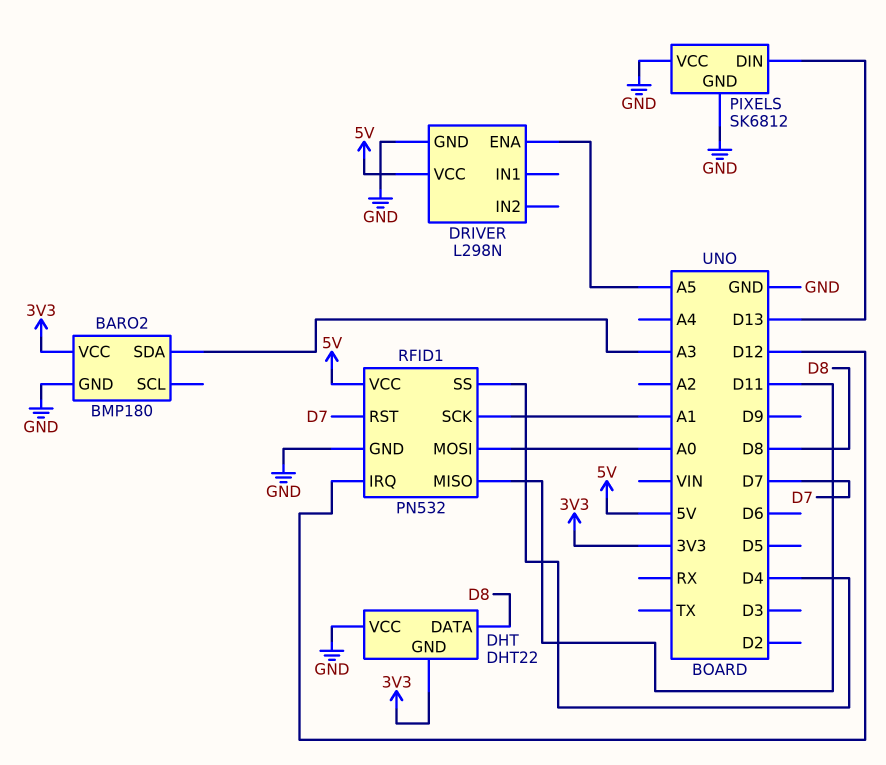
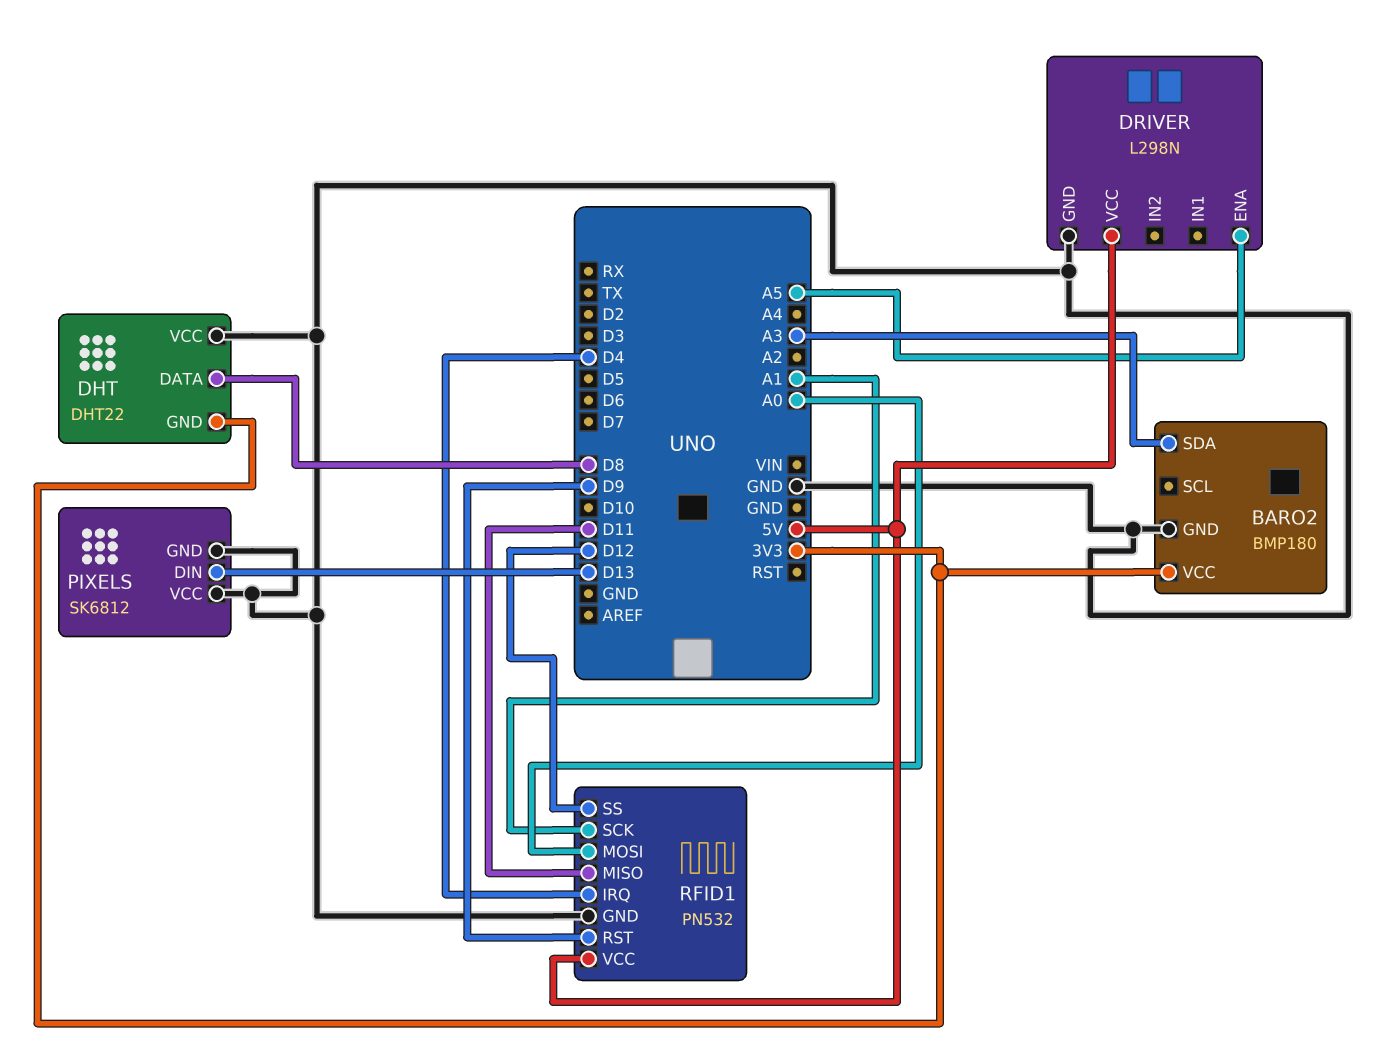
RFID1 pin IRQ: D12 -> D4
RFID1 pin RST: D7 -> D9
RFID1 pin SS: D4 -> D12

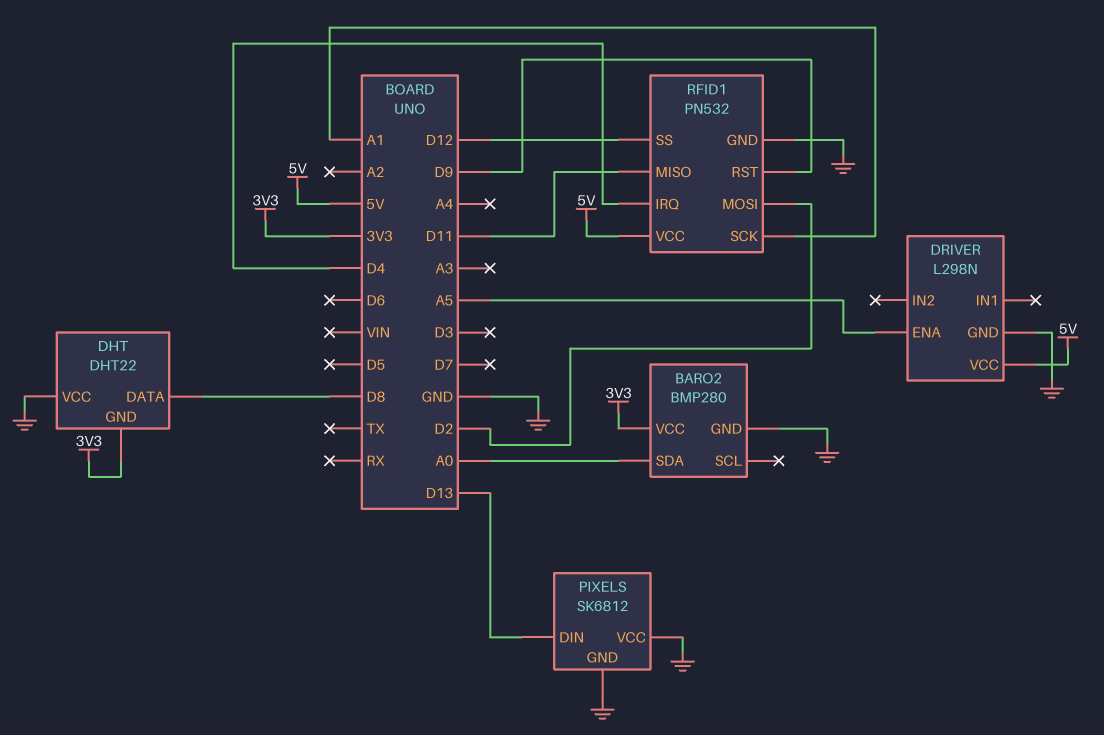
BARO2: BMP180 -> BMP280
BARO2 pin SDA: A3 -> A0
RFID1 pin MOSI: A0 -> D2

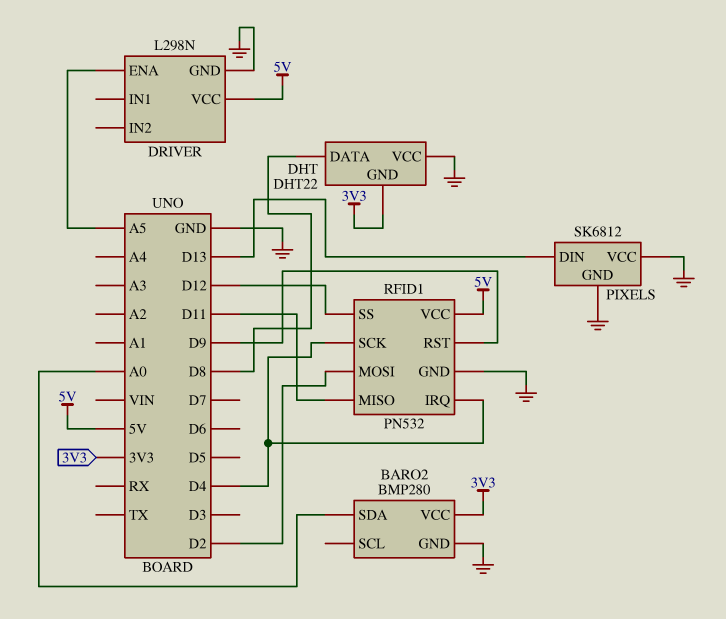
RFID1 pin SCK: A1 -> D4

